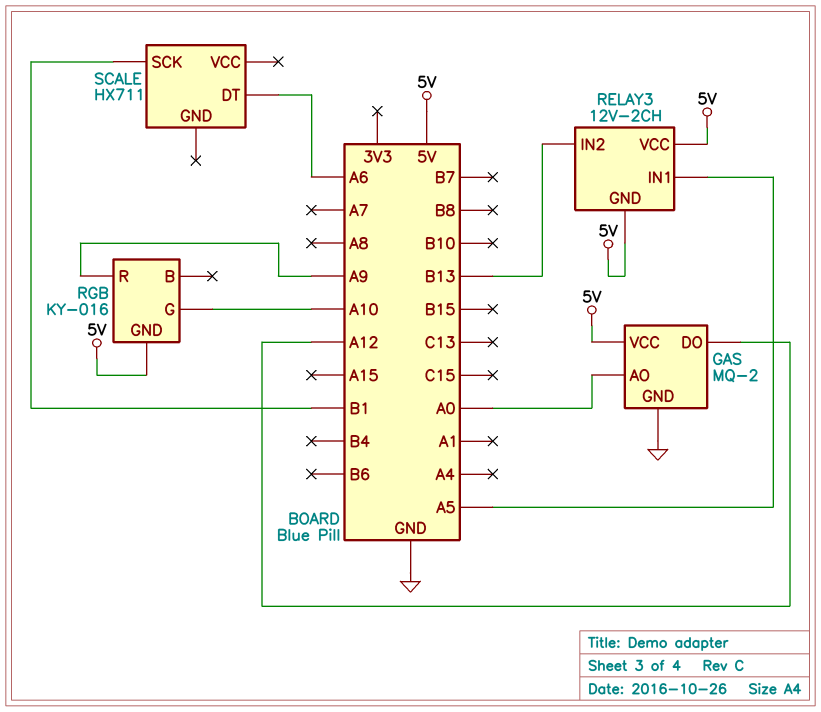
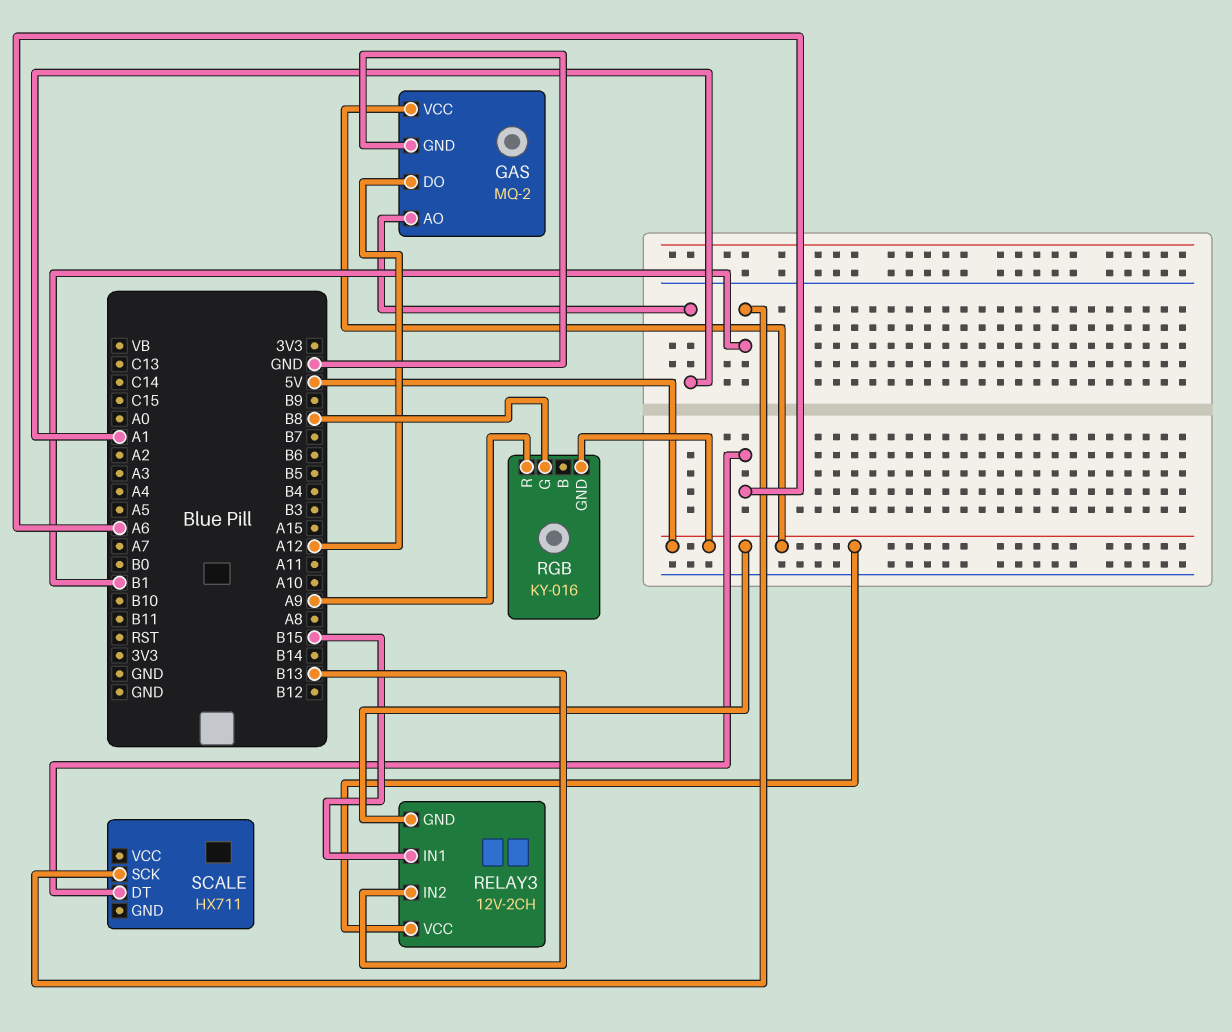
GAS pin AO: A0 -> A1
RELAY3 pin IN1: A5 -> B15
RGB pin G: A10 -> B8

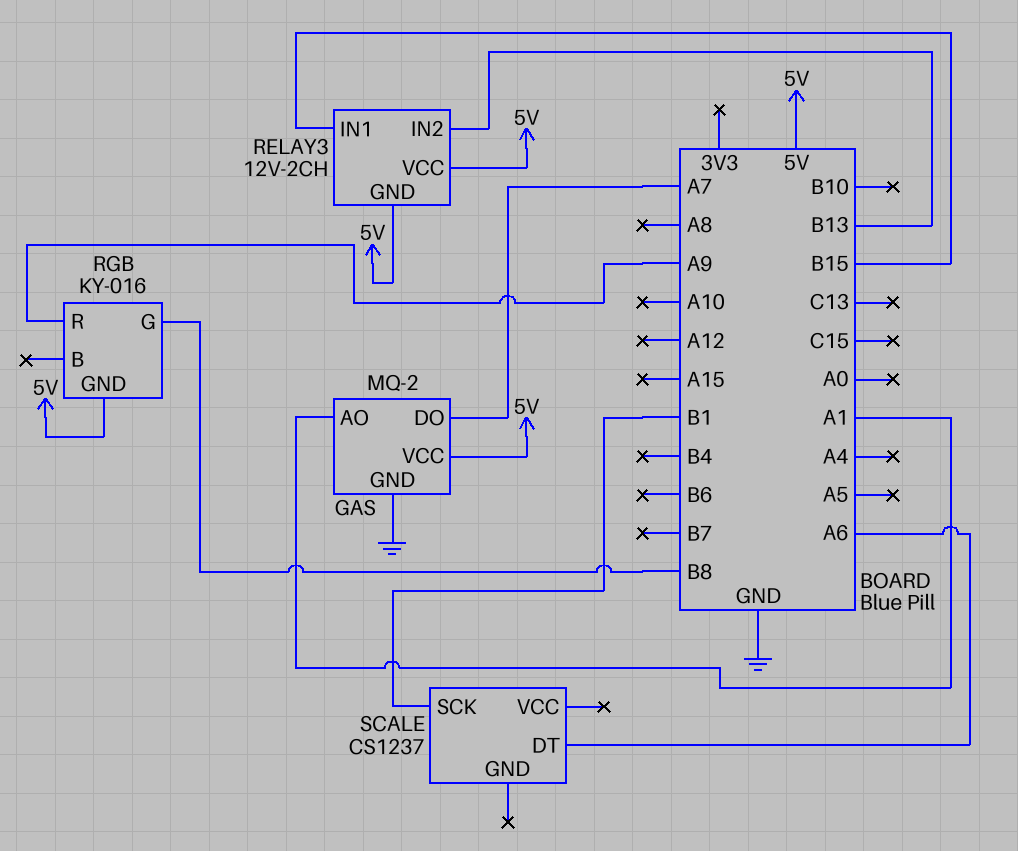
GAS pin DO: A12 -> A7
SCALE: HX711 -> CS1237

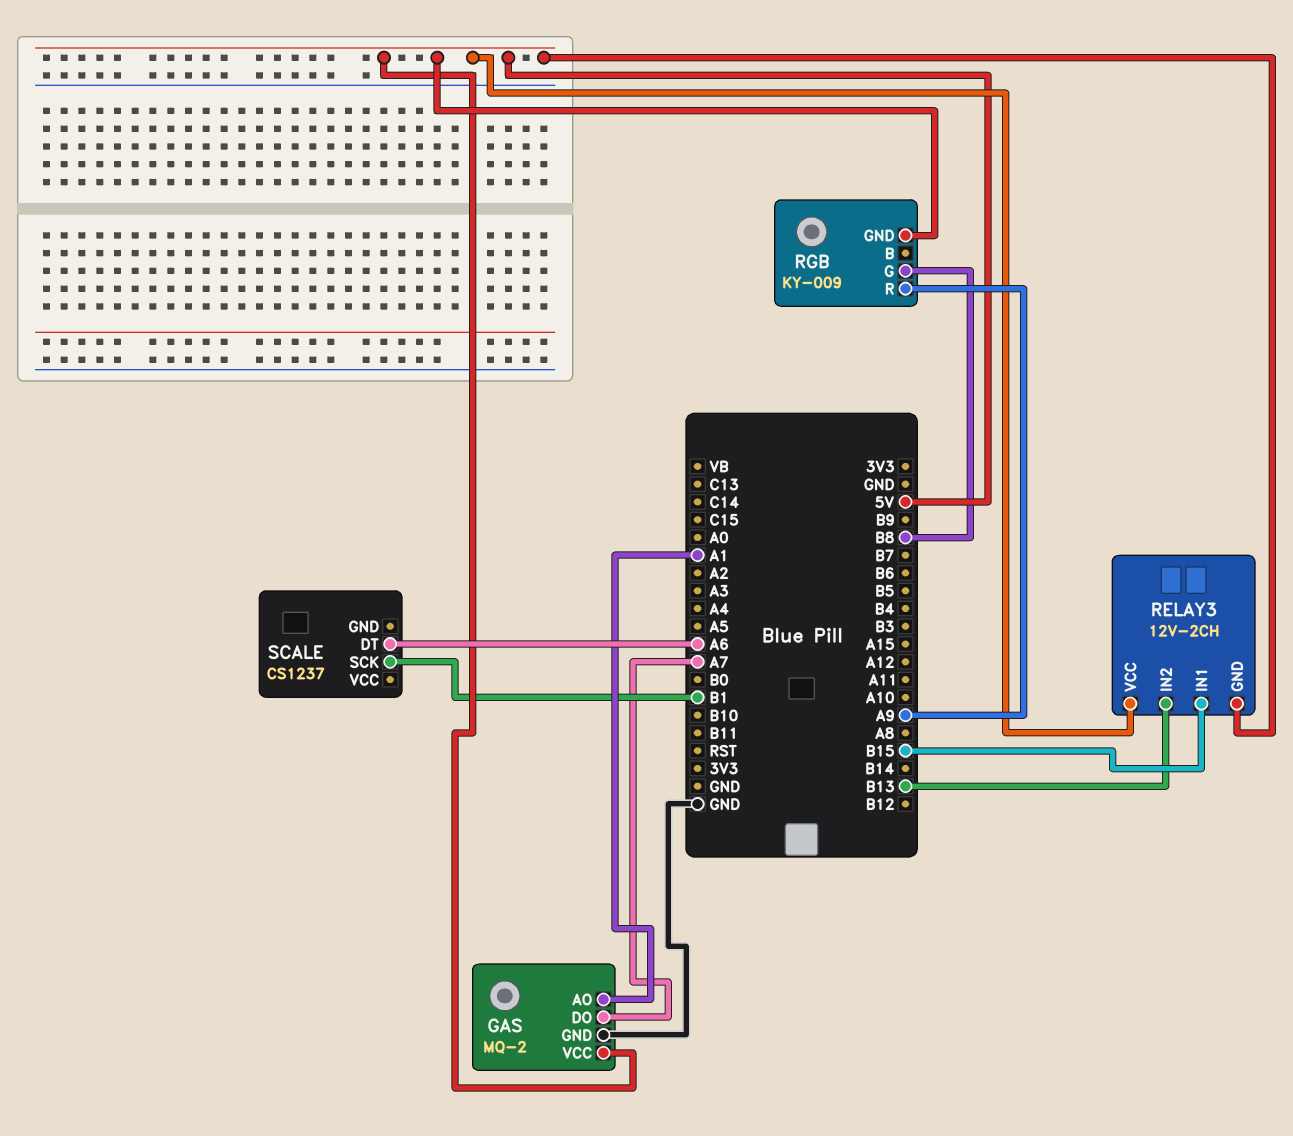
RGB: KY-016 -> KY-009

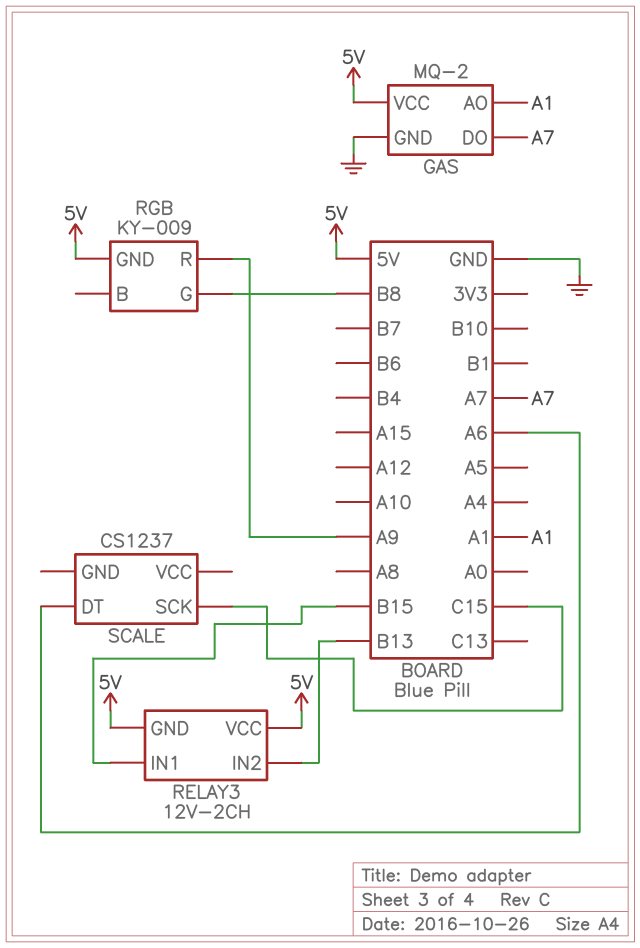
SCALE pin SCK: B1 -> C15

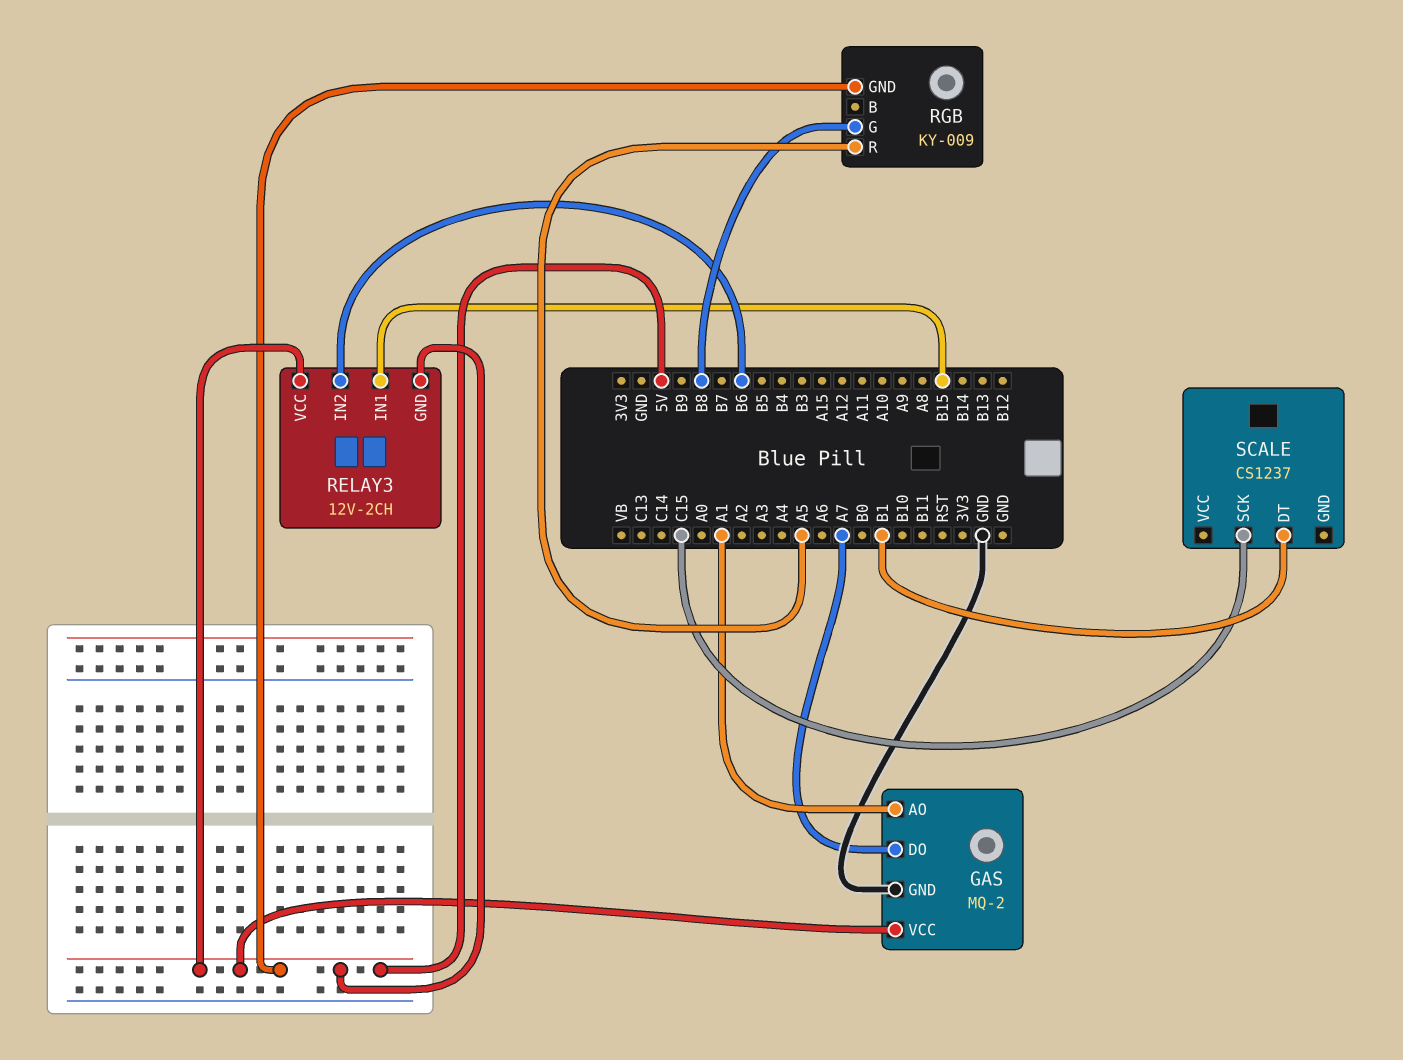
RELAY3 pin IN2: B13 -> B6
RGB pin R: A9 -> A5
SCALE pin DT: A6 -> B1

